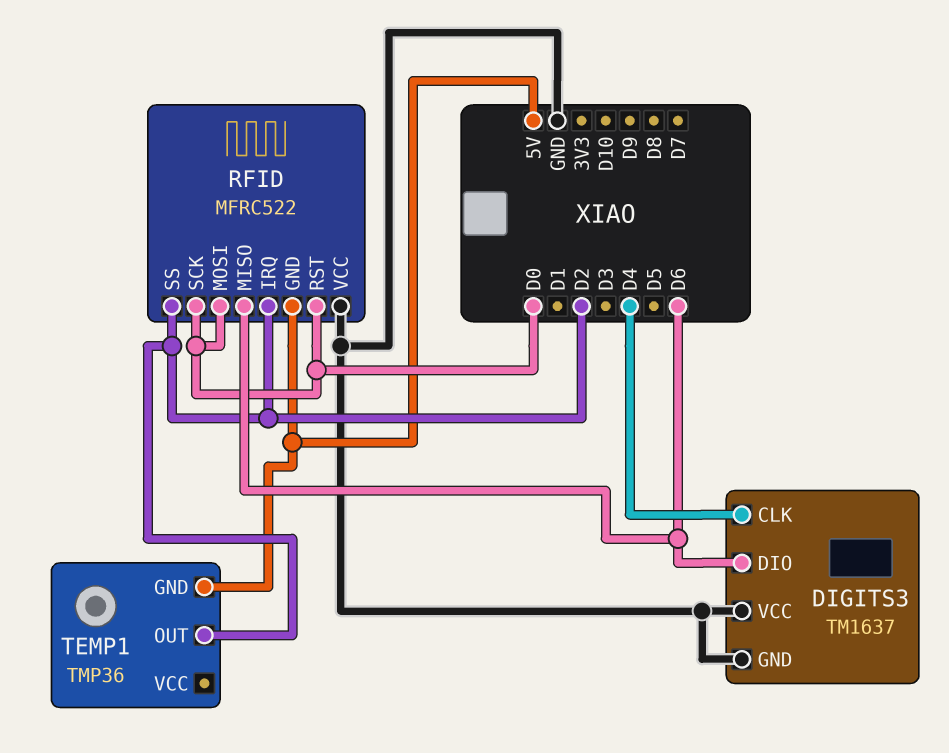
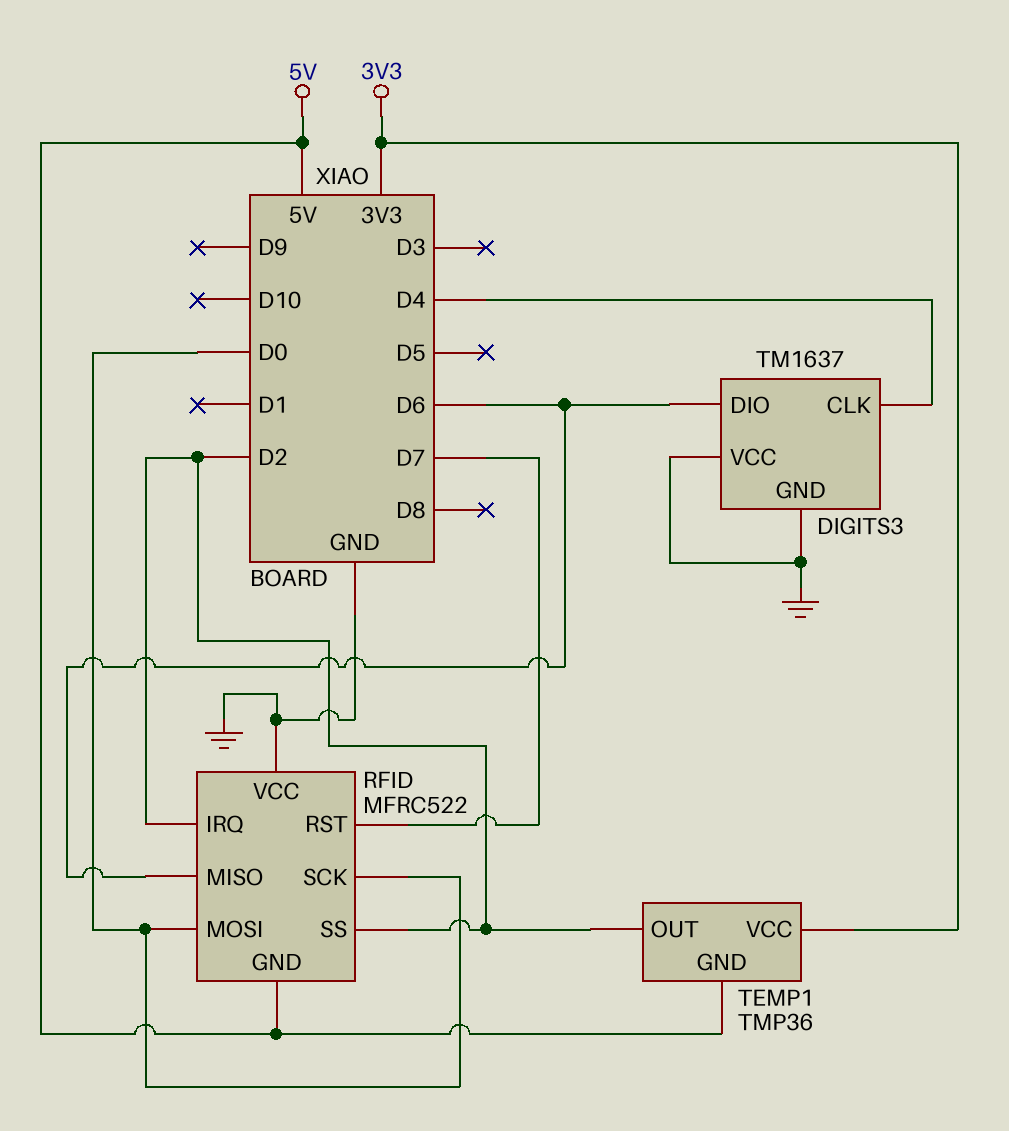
RFID pin RST: D0 -> D7
TEMP1 pin VCC: none -> 3V3

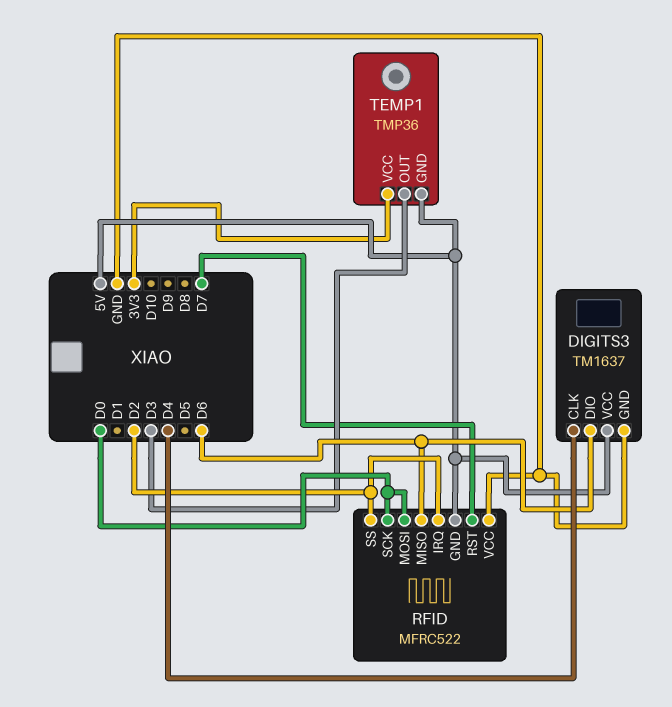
DIGITS3 pin VCC: GND -> 5V
TEMP1 pin OUT: D2 -> D3

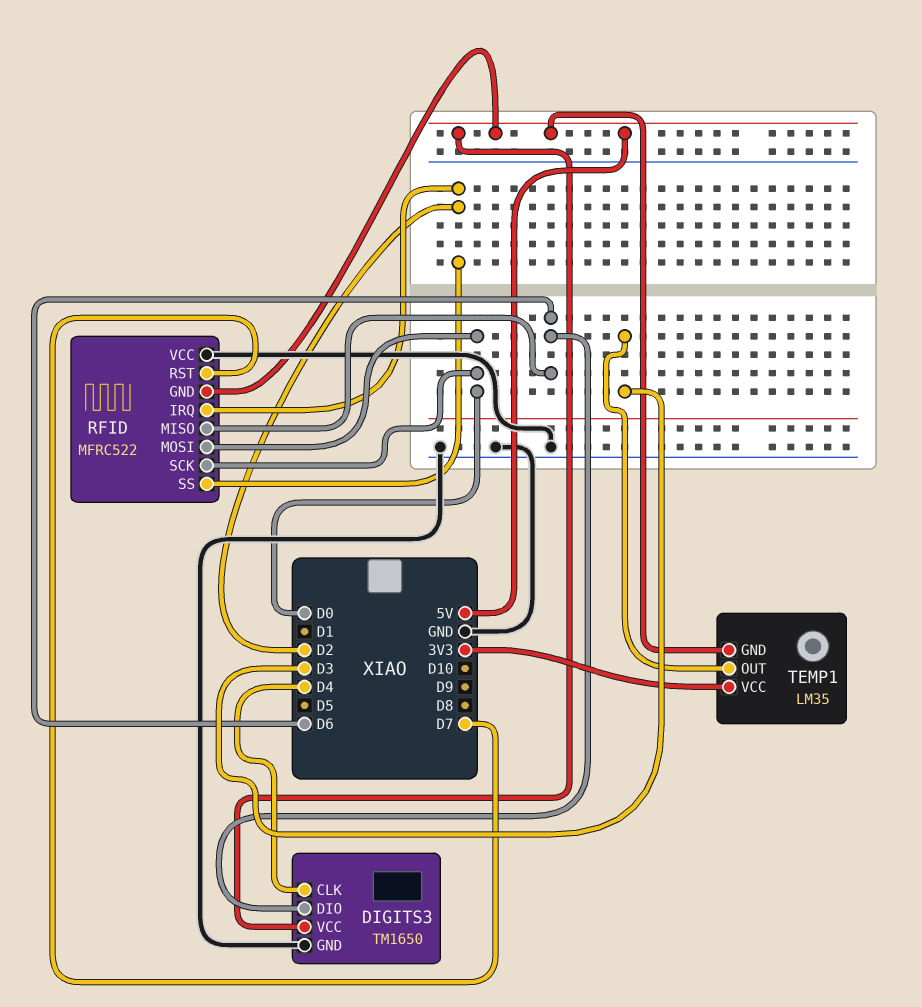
DIGITS3: TM1637 -> TM1650
TEMP1: TMP36 -> LM35

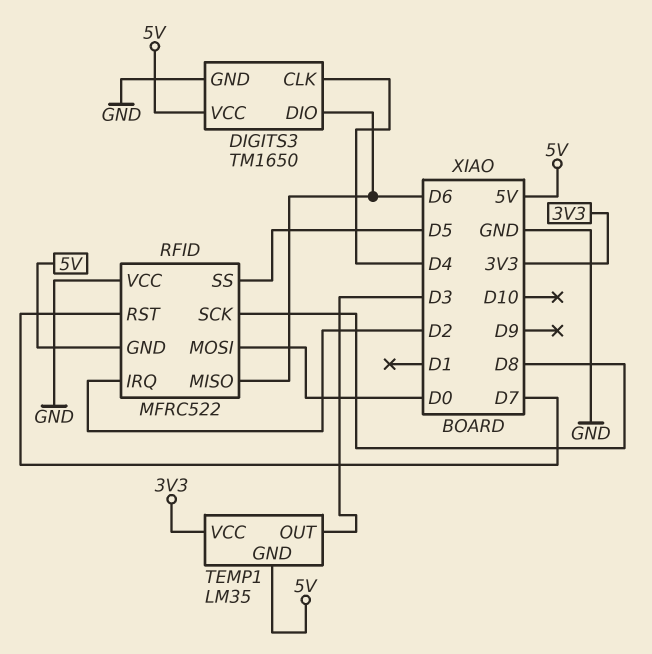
RFID pin SCK: D0 -> D8
RFID pin SS: D2 -> D5

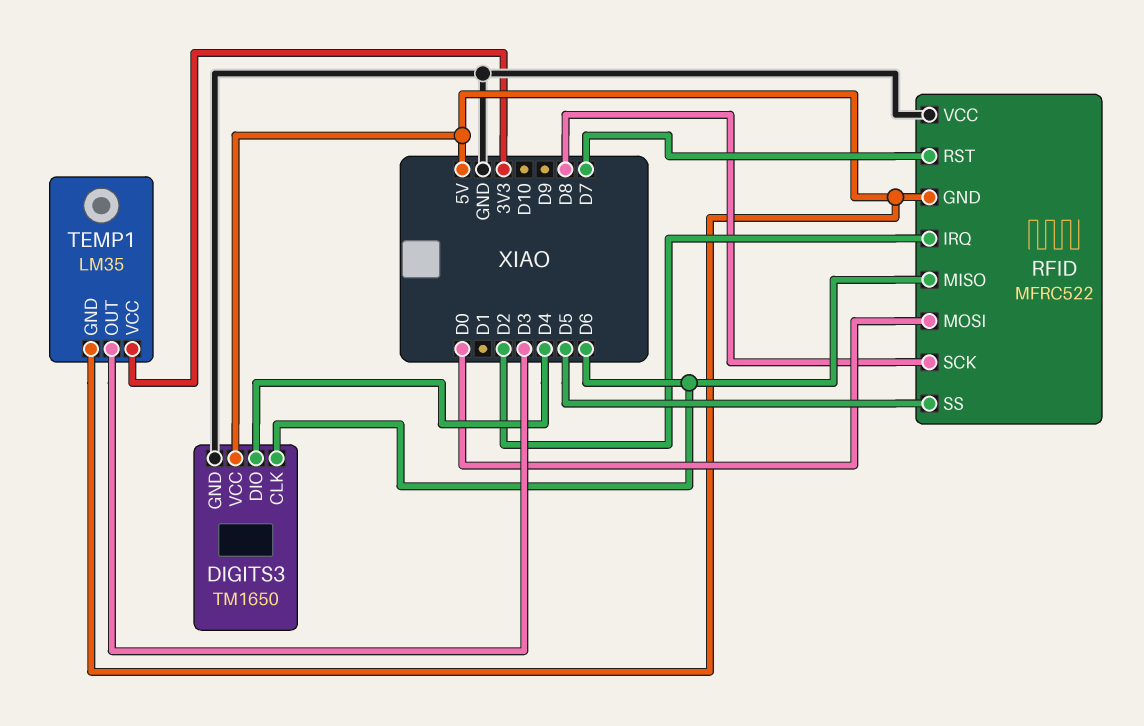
DIGITS3 pin CLK: D4 -> D6
DIGITS3 pin DIO: D6 -> D4

